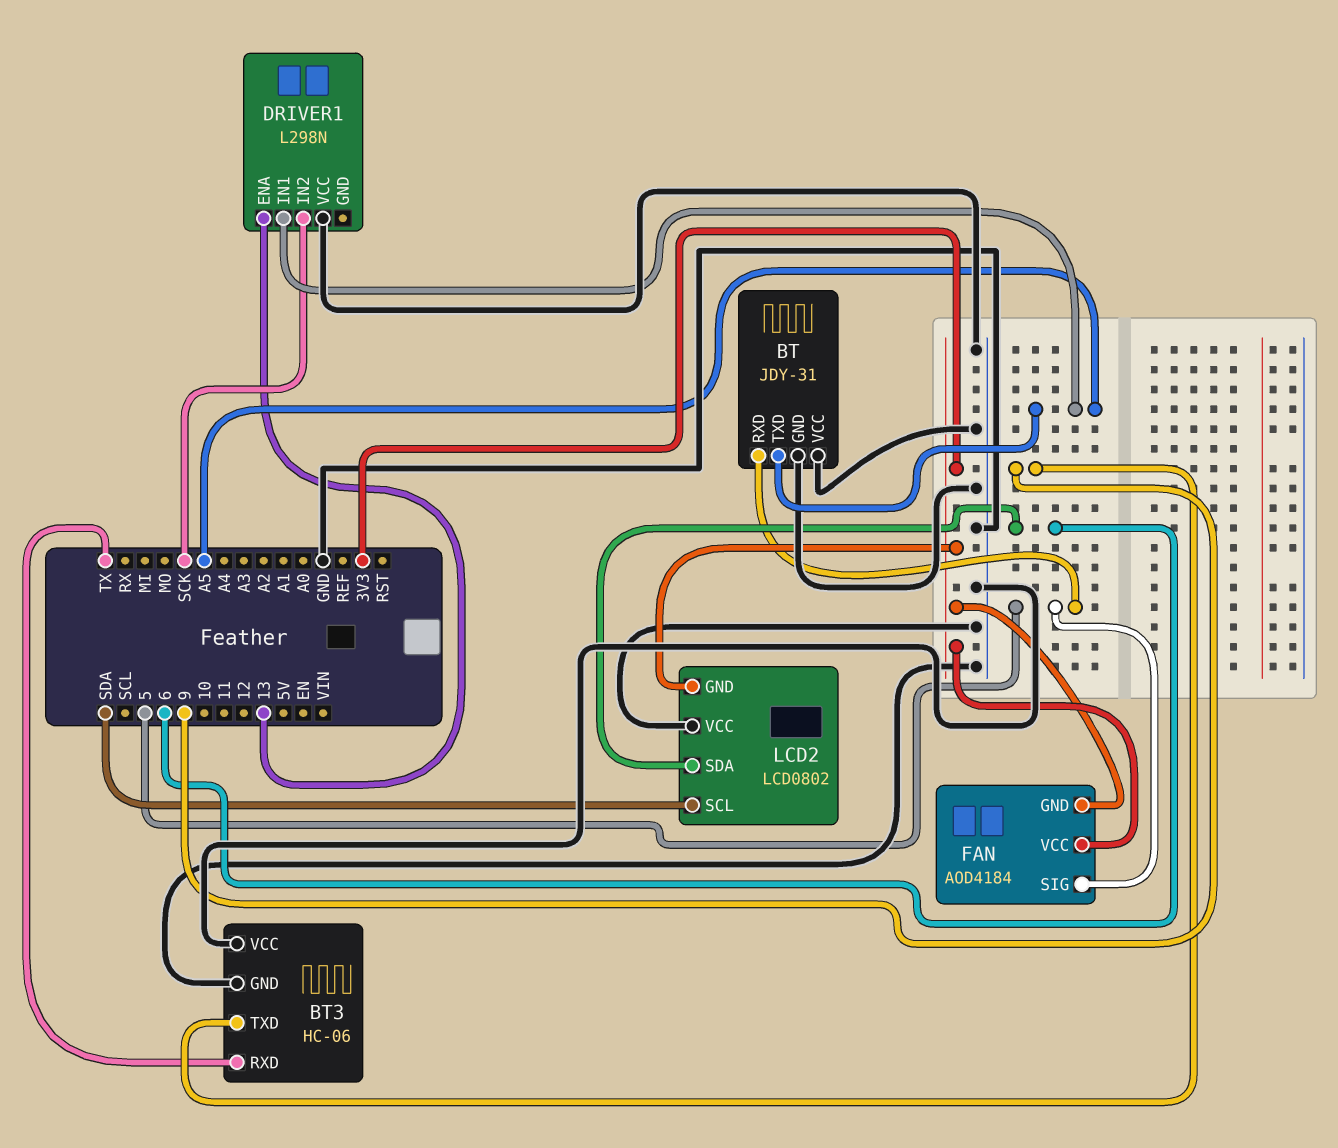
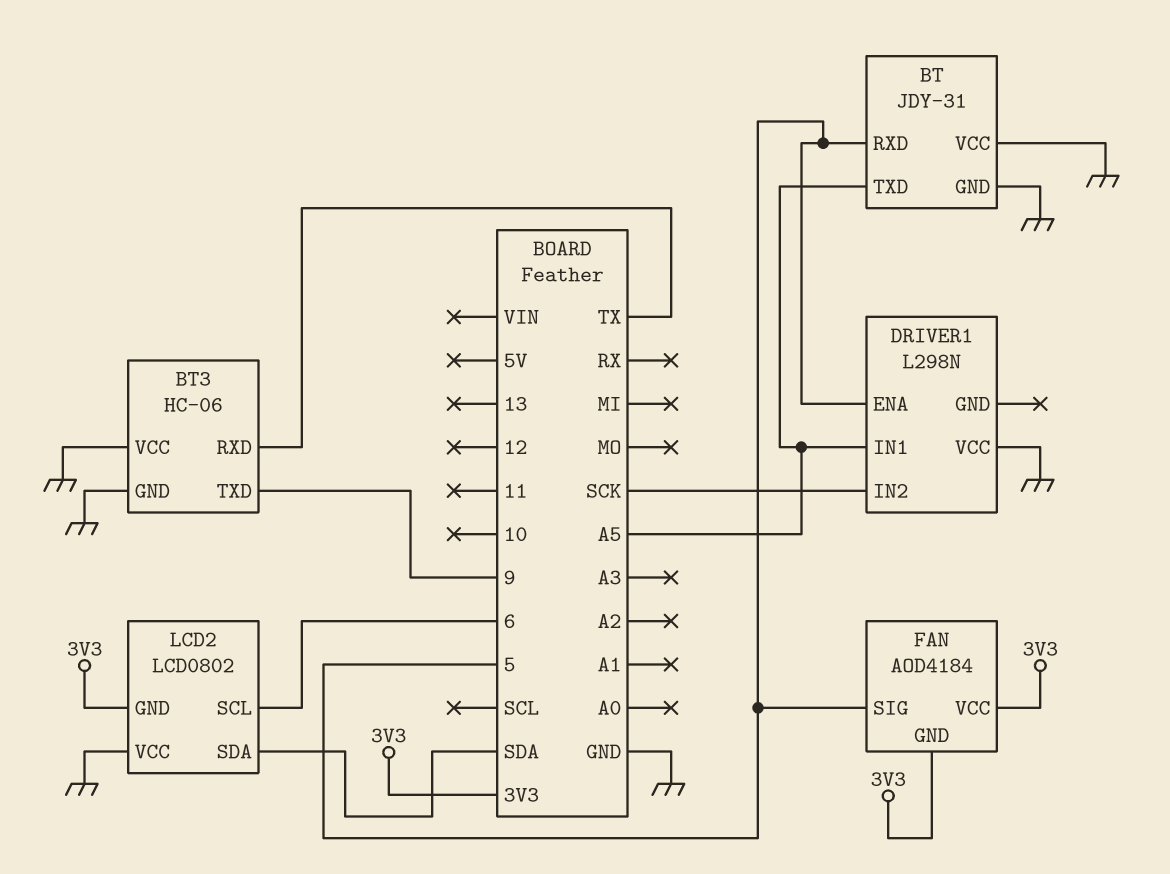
DRIVER1 pin ENA: 13 -> 5
LCD2 pin SCL: SDA -> 6
LCD2 pin SDA: 6 -> SDA

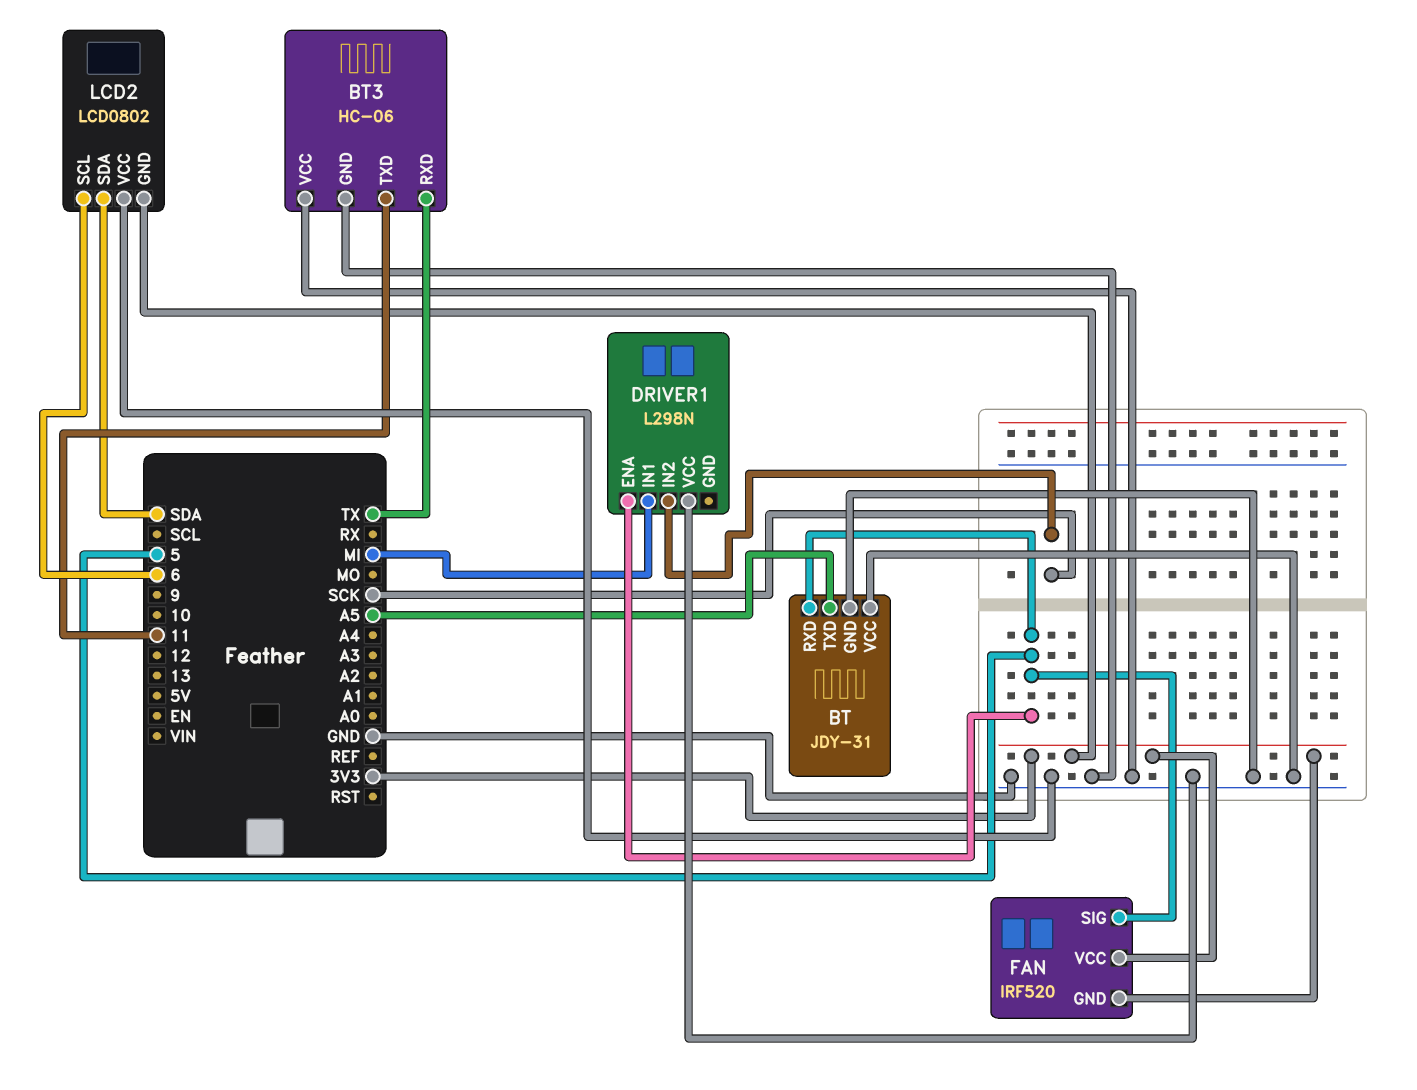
BT3 pin TXD: 9 -> 11
DRIVER1 pin IN1: A5 -> MI
FAN: AOD4184 -> IRF520

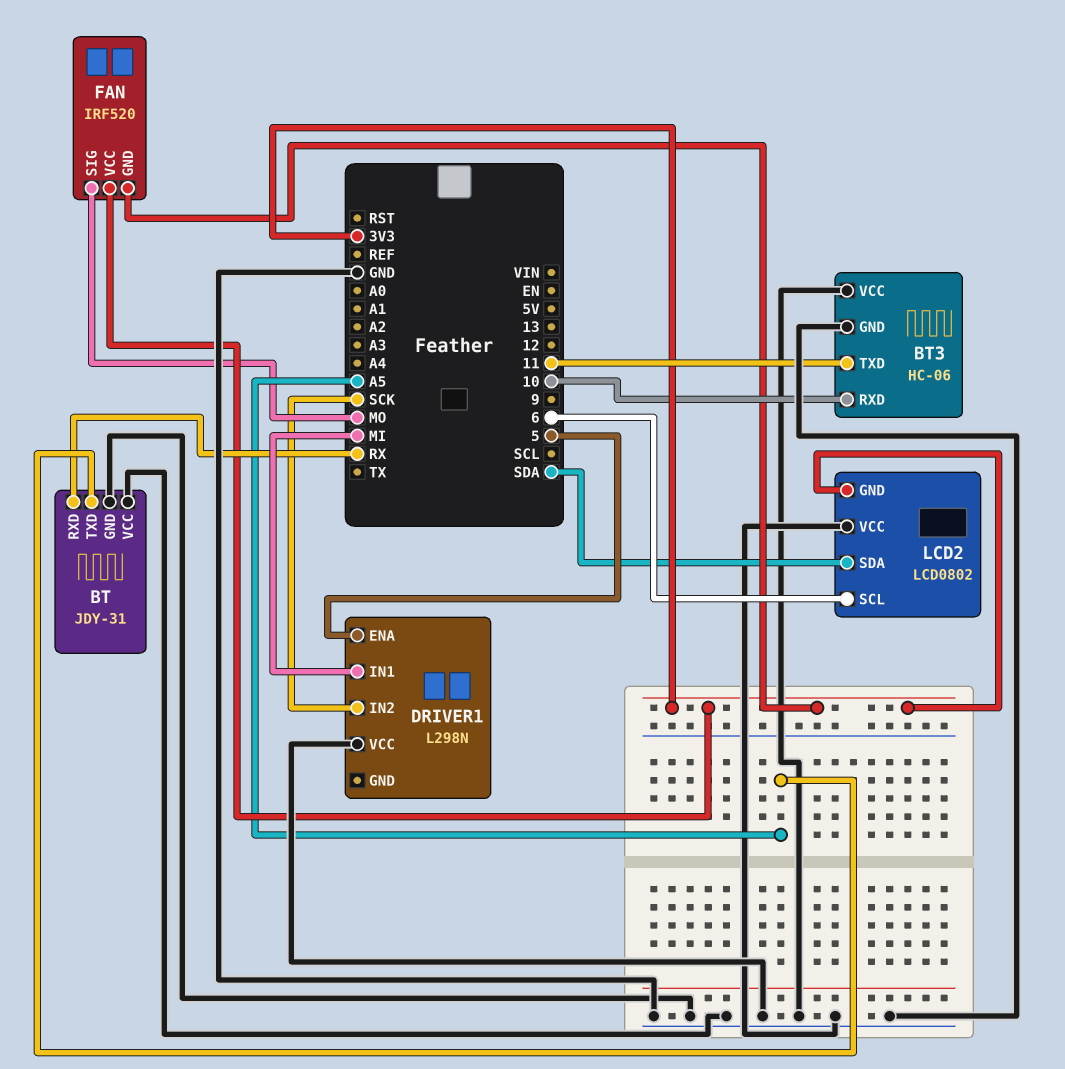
BT pin RXD: 5 -> RX
BT3 pin RXD: TX -> 10
FAN pin SIG: 5 -> MO

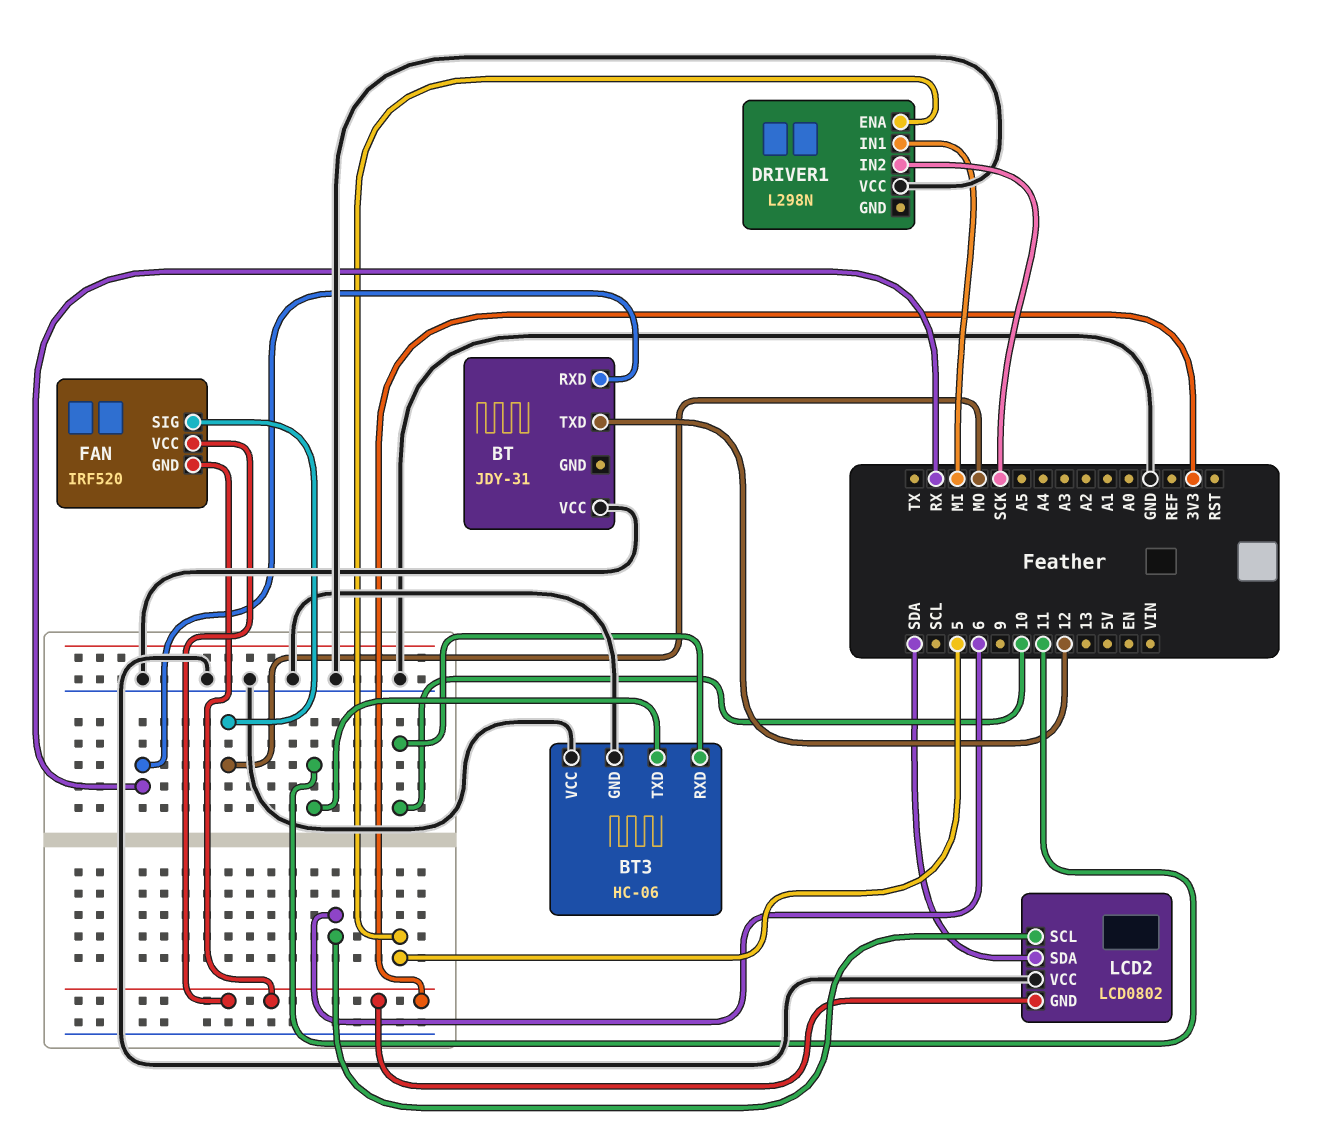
BT pin GND: GND -> none
BT pin TXD: A5 -> 12

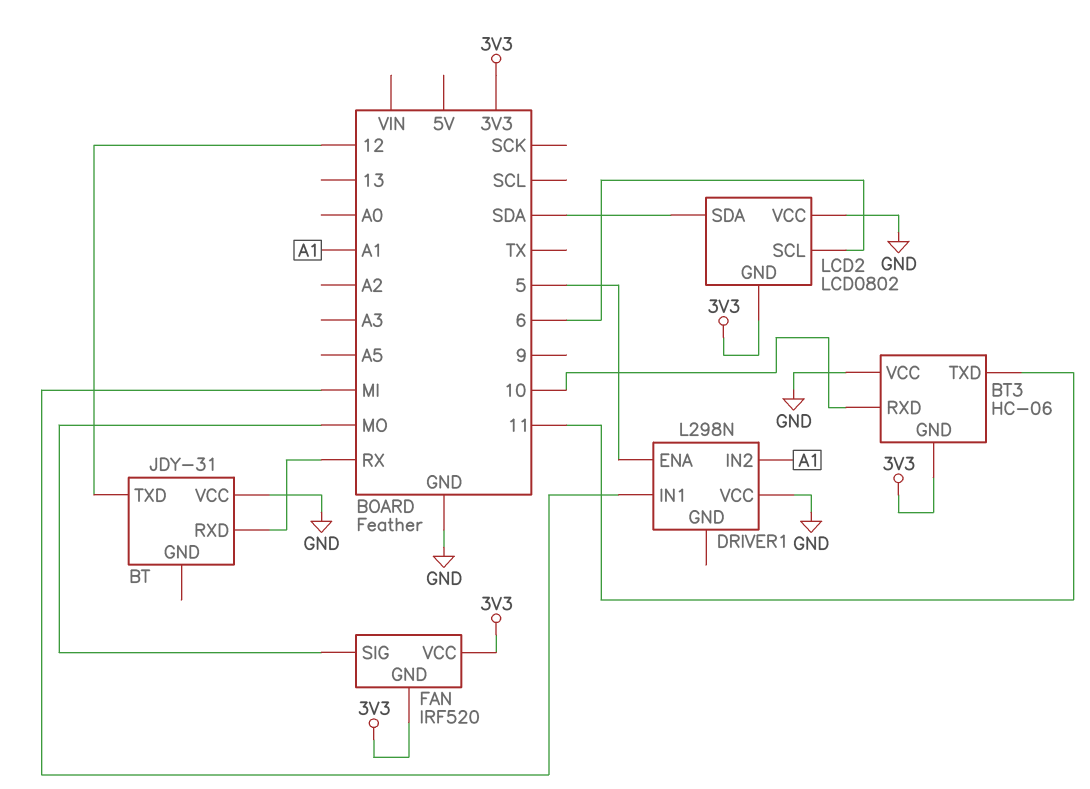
BT3 pin GND: GND -> 3V3
DRIVER1 pin IN2: SCK -> A1

